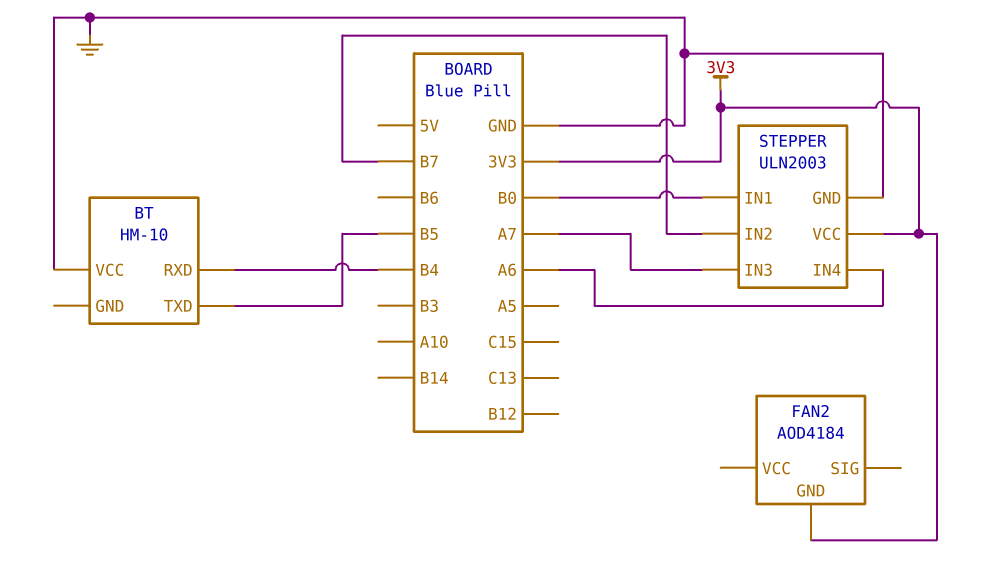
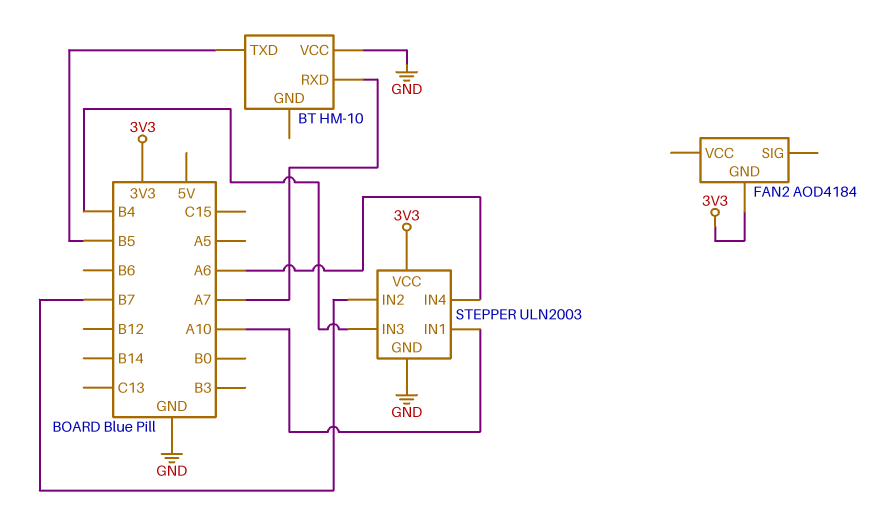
BT pin RXD: B4 -> A7
STEPPER pin IN1: B0 -> A10
STEPPER pin IN3: A7 -> B4

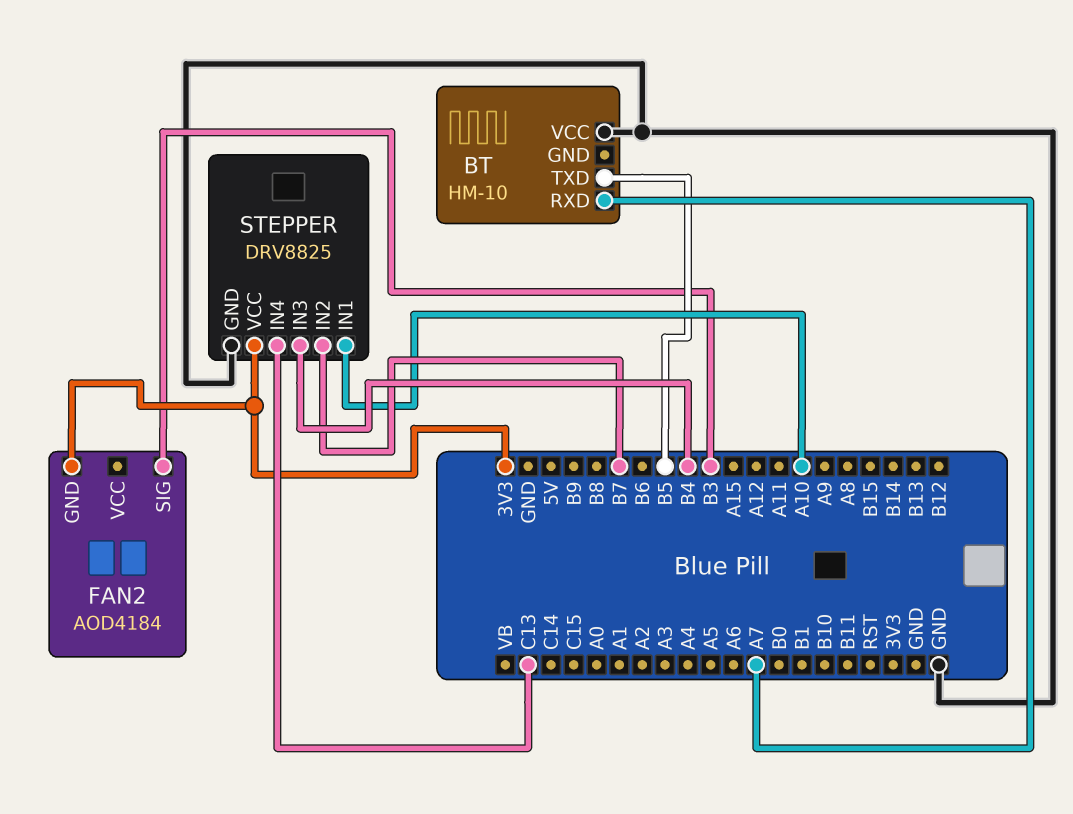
FAN2 pin SIG: none -> B3
STEPPER: ULN2003 -> DRV8825
STEPPER pin IN4: A6 -> C13

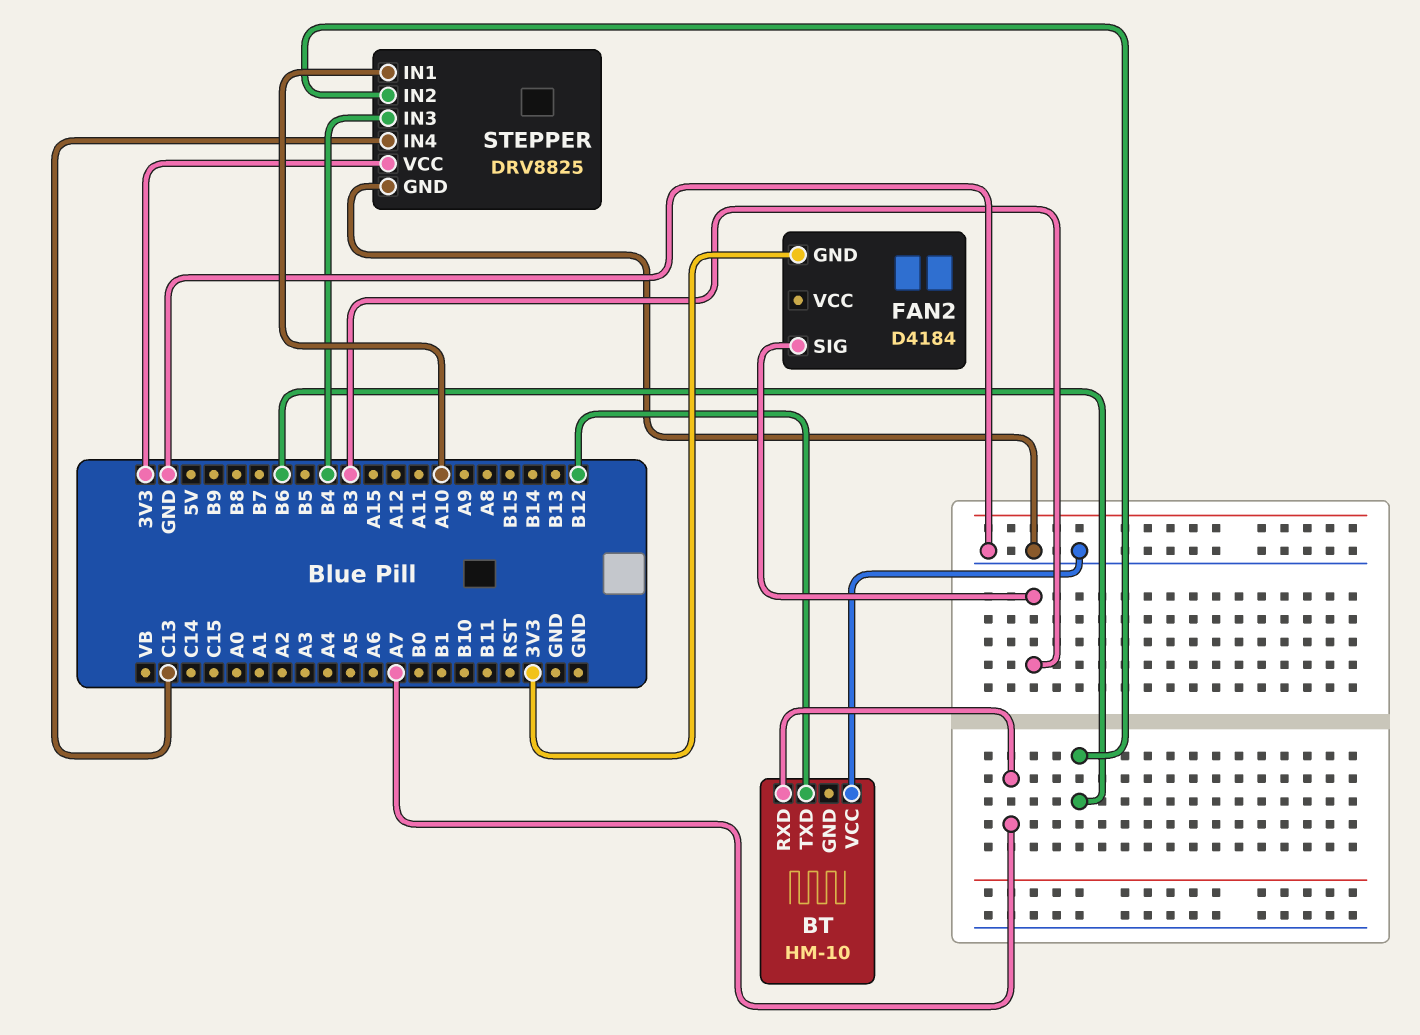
BT pin TXD: B5 -> B12
FAN2: AOD4184 -> D4184
STEPPER pin IN2: B7 -> B6

